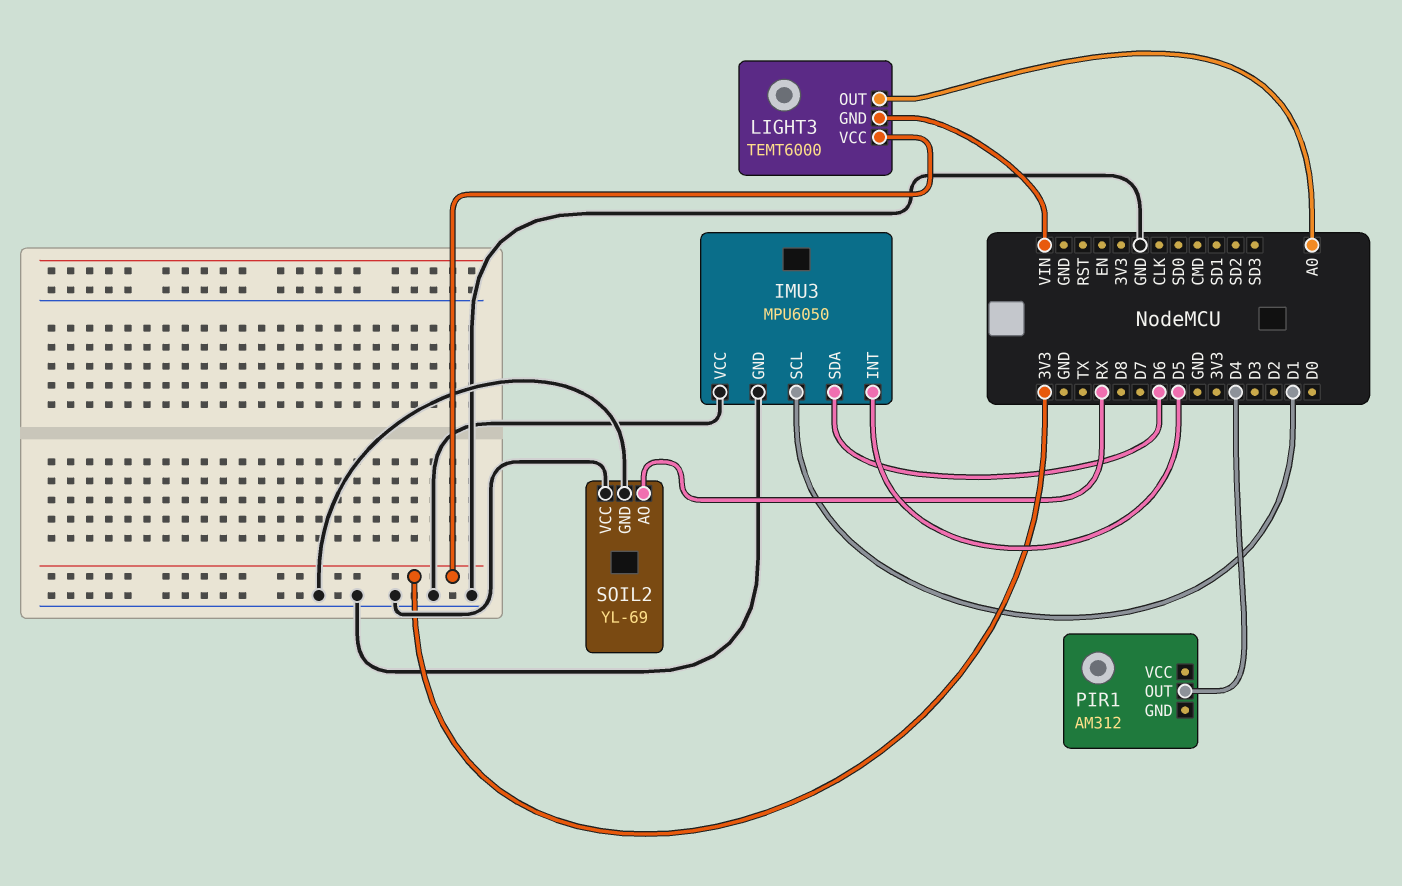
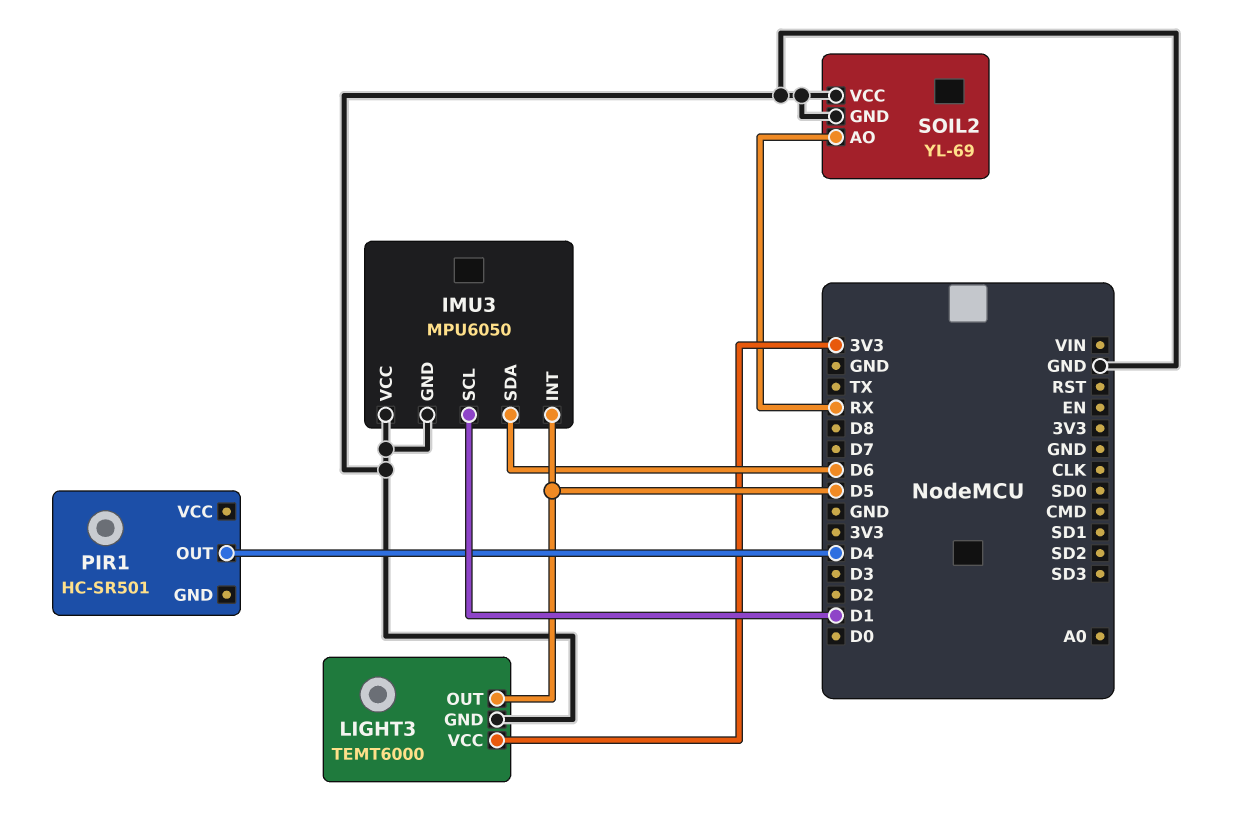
LIGHT3 pin GND: VIN -> GND
LIGHT3 pin OUT: A0 -> D5
PIR1: AM312 -> HC-SR501

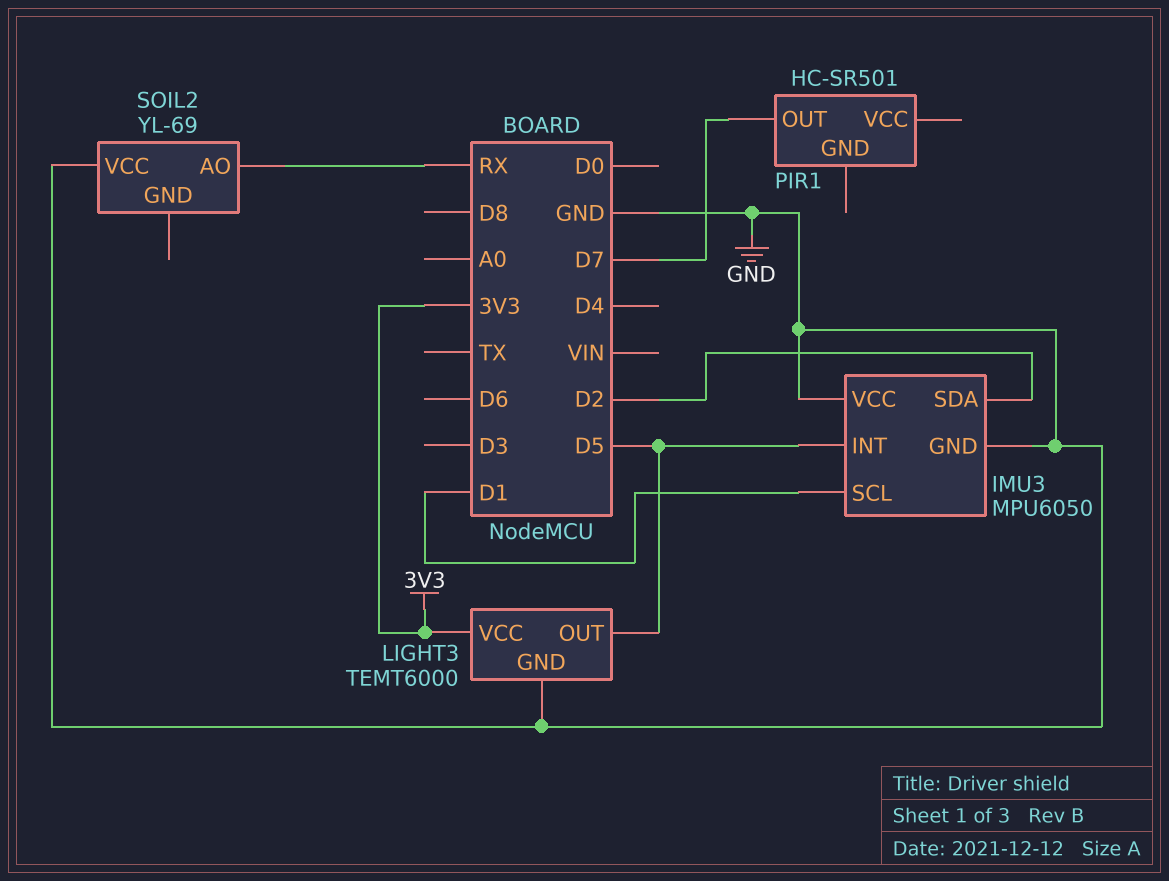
IMU3 pin SDA: D6 -> D2
PIR1 pin OUT: D4 -> D7
SOIL2 pin GND: GND -> none

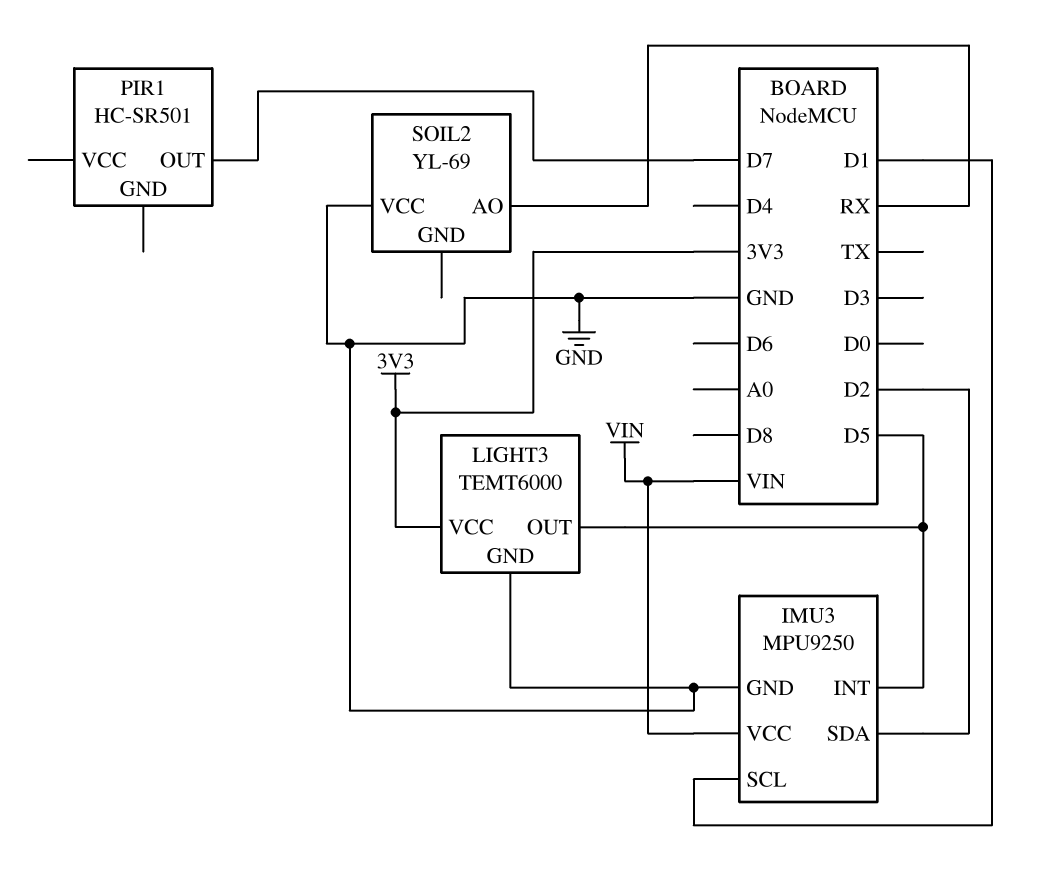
IMU3: MPU6050 -> MPU9250
IMU3 pin VCC: GND -> VIN

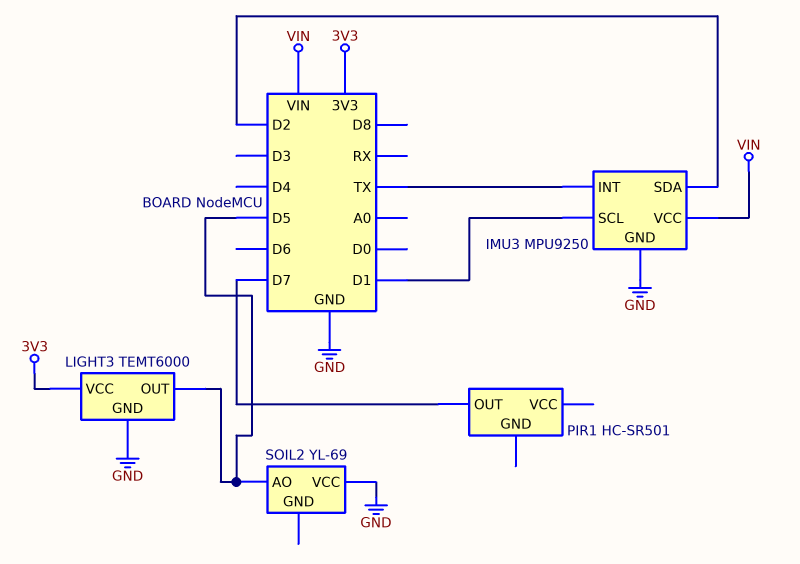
IMU3 pin INT: D5 -> TX
SOIL2 pin AO: RX -> D5

